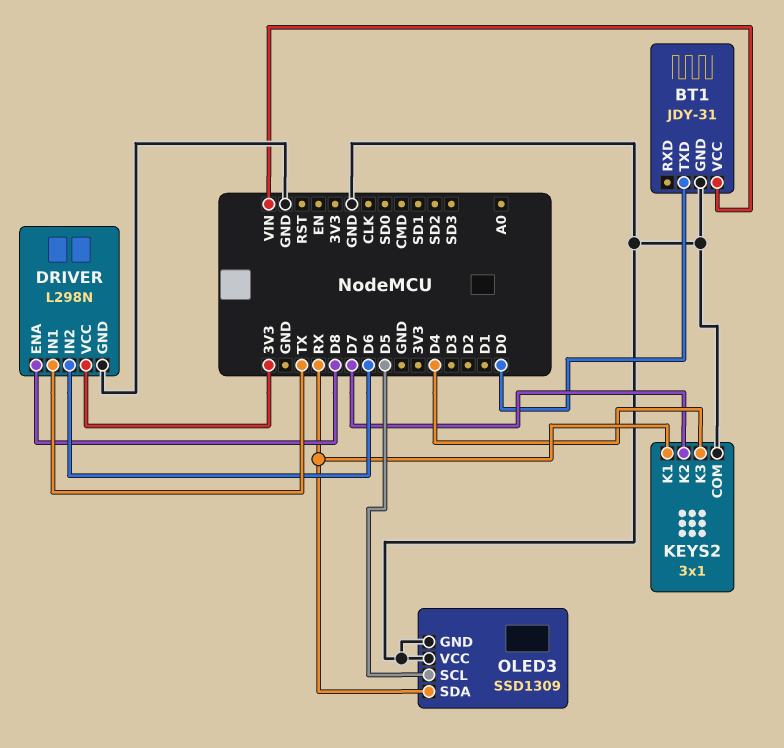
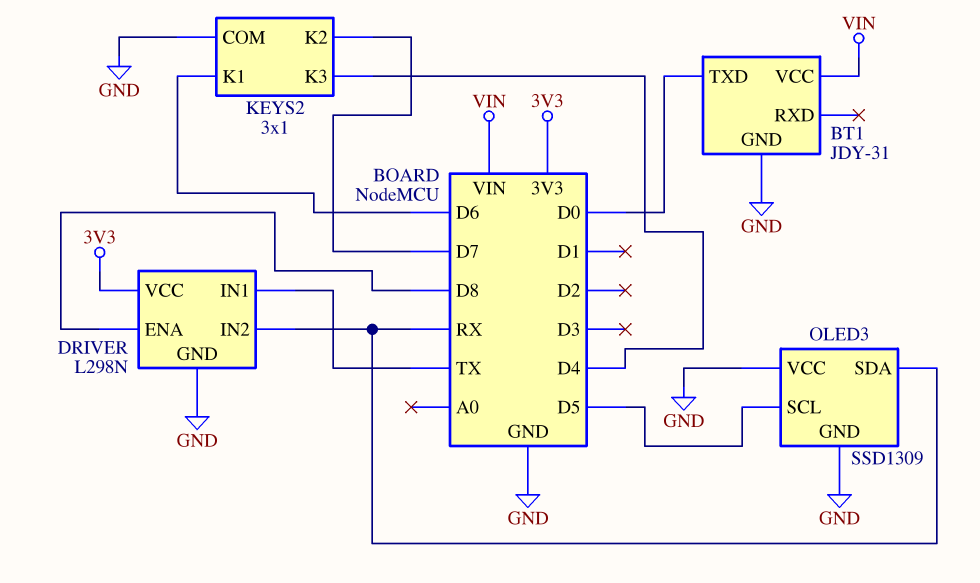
DRIVER pin IN2: D6 -> RX
KEYS2 pin K1: RX -> D6

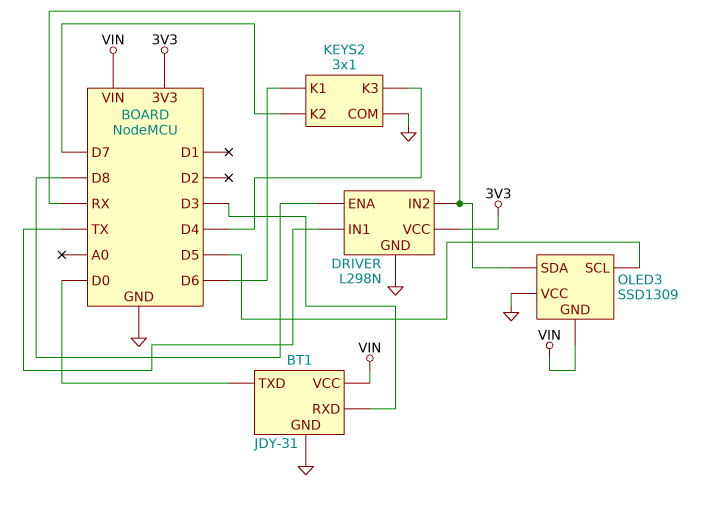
BT1 pin RXD: none -> D3
OLED3 pin GND: GND -> VIN

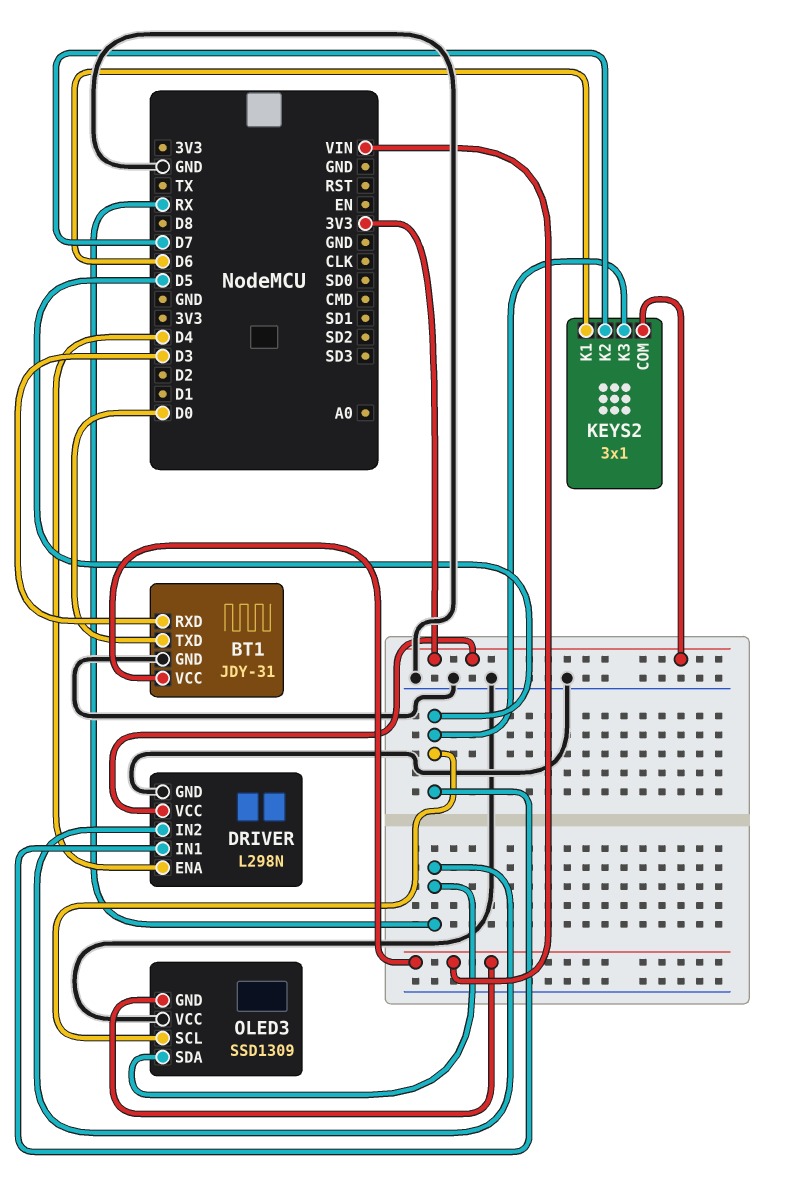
DRIVER pin ENA: D8 -> D4
DRIVER pin IN1: TX -> D5
KEYS2 pin COM: GND -> 3V3
KEYS2 pin K3: D4 -> D5

